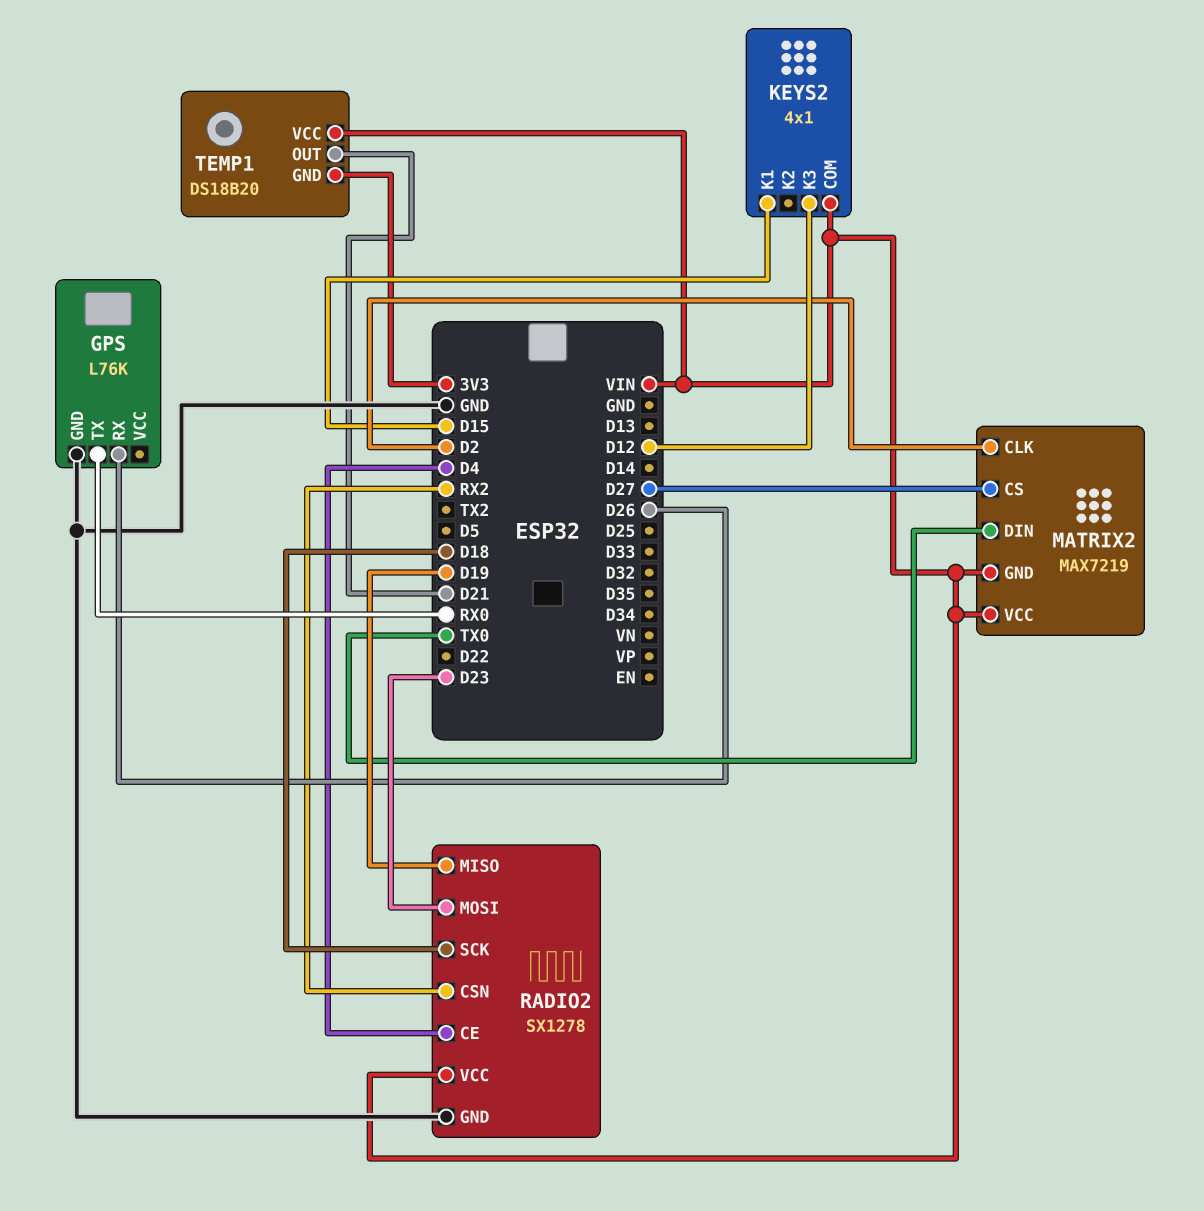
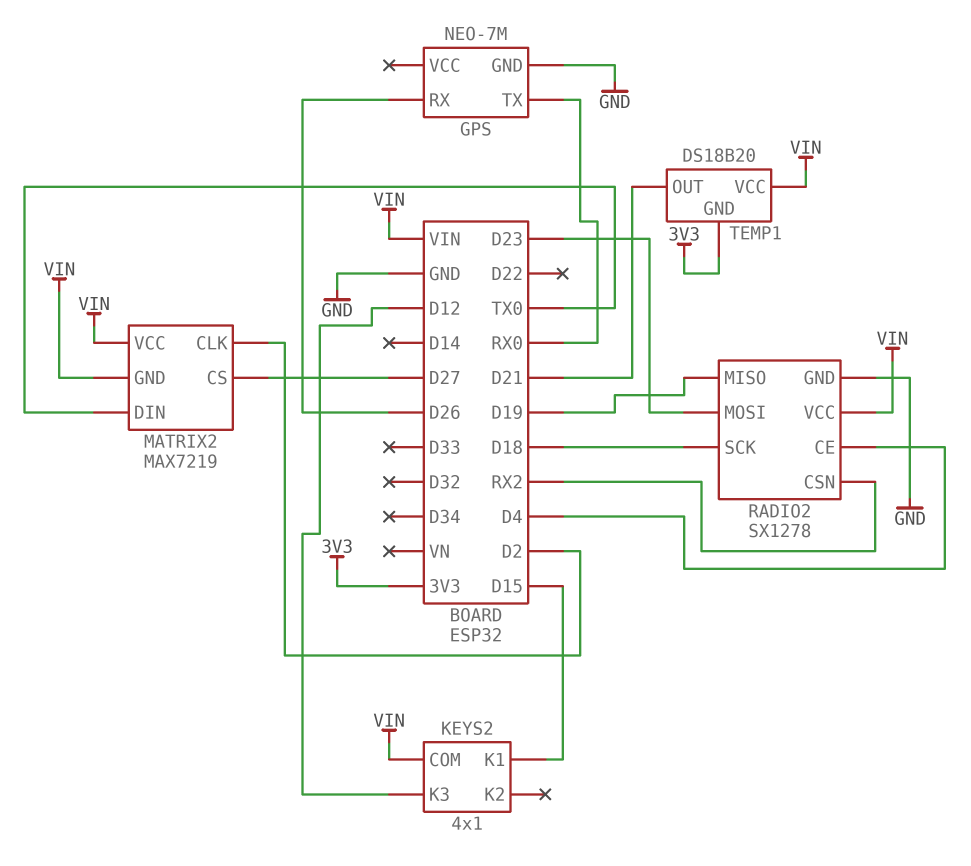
GPS: L76K -> NEO-7M

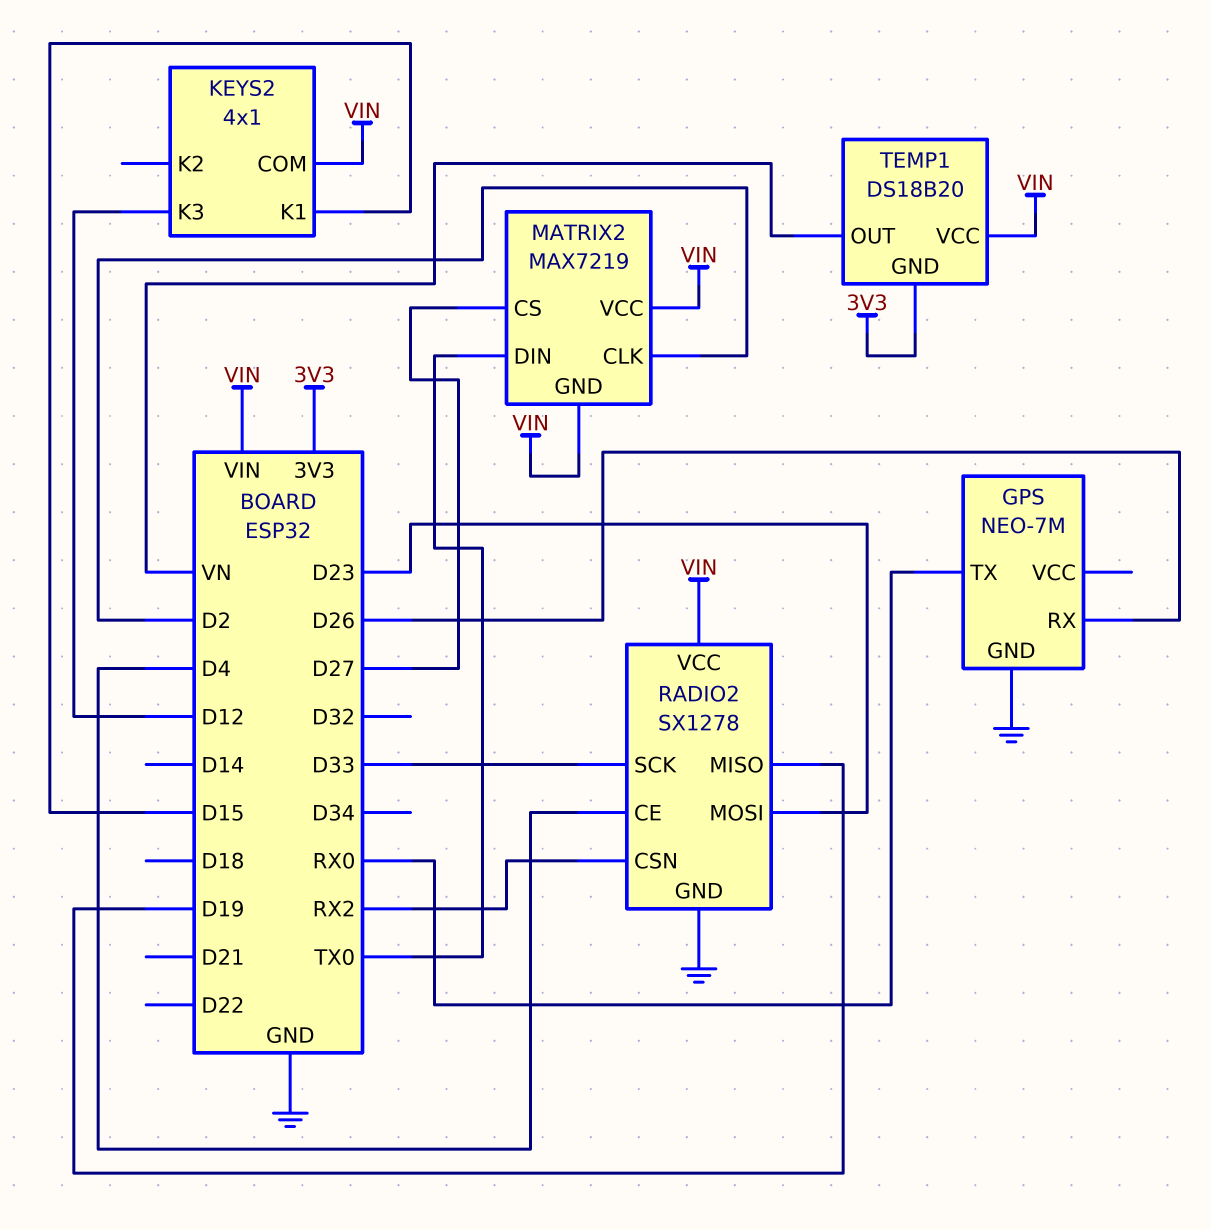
RADIO2 pin SCK: D18 -> D33
TEMP1 pin OUT: D21 -> VN

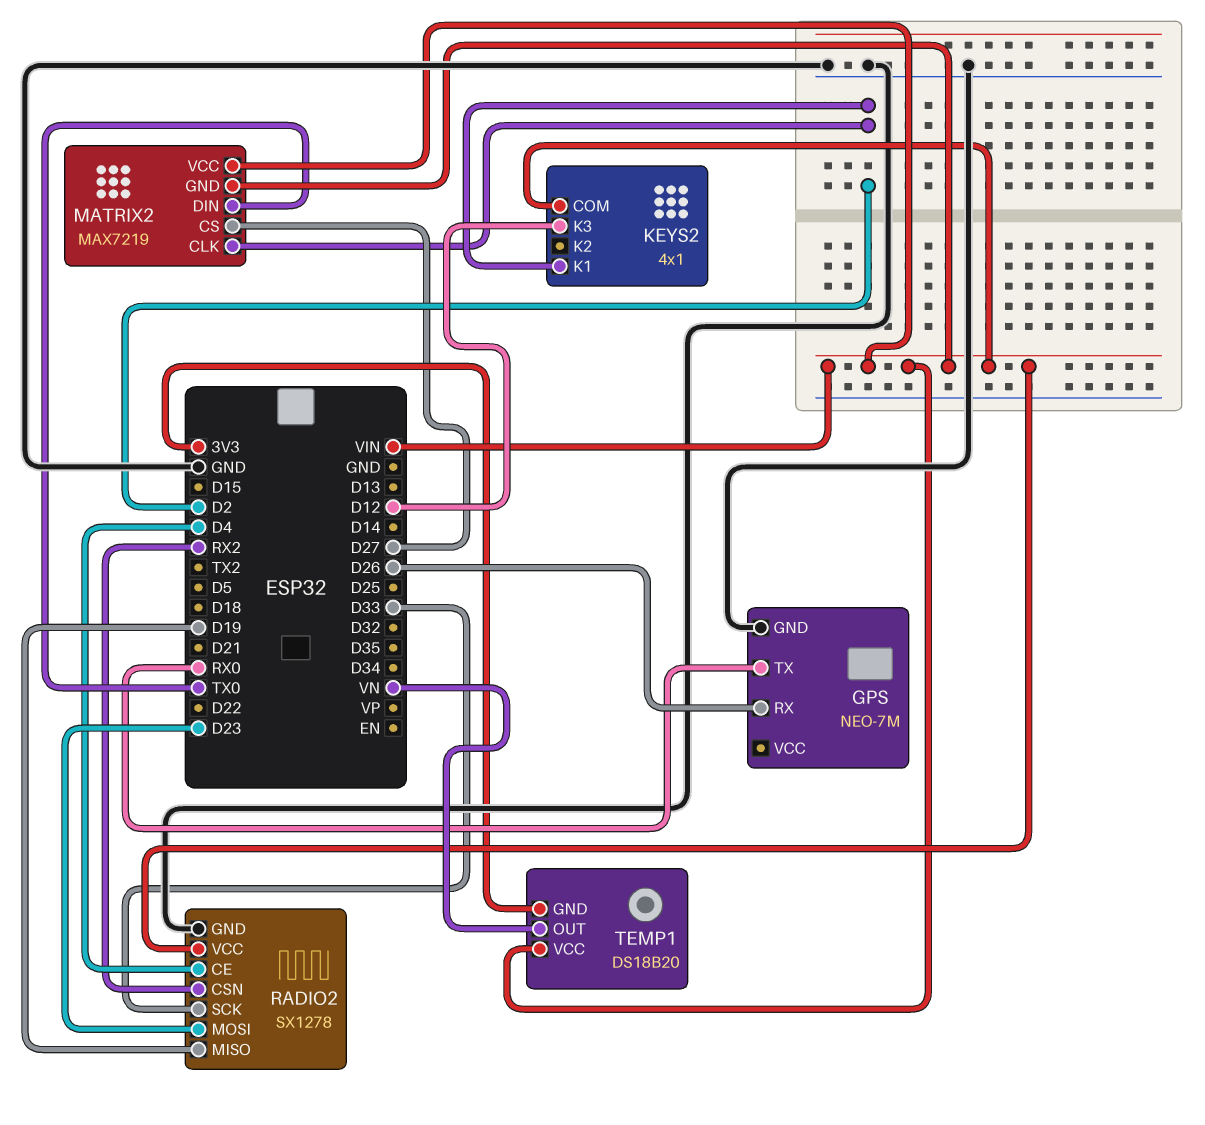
KEYS2 pin K1: D15 -> D2

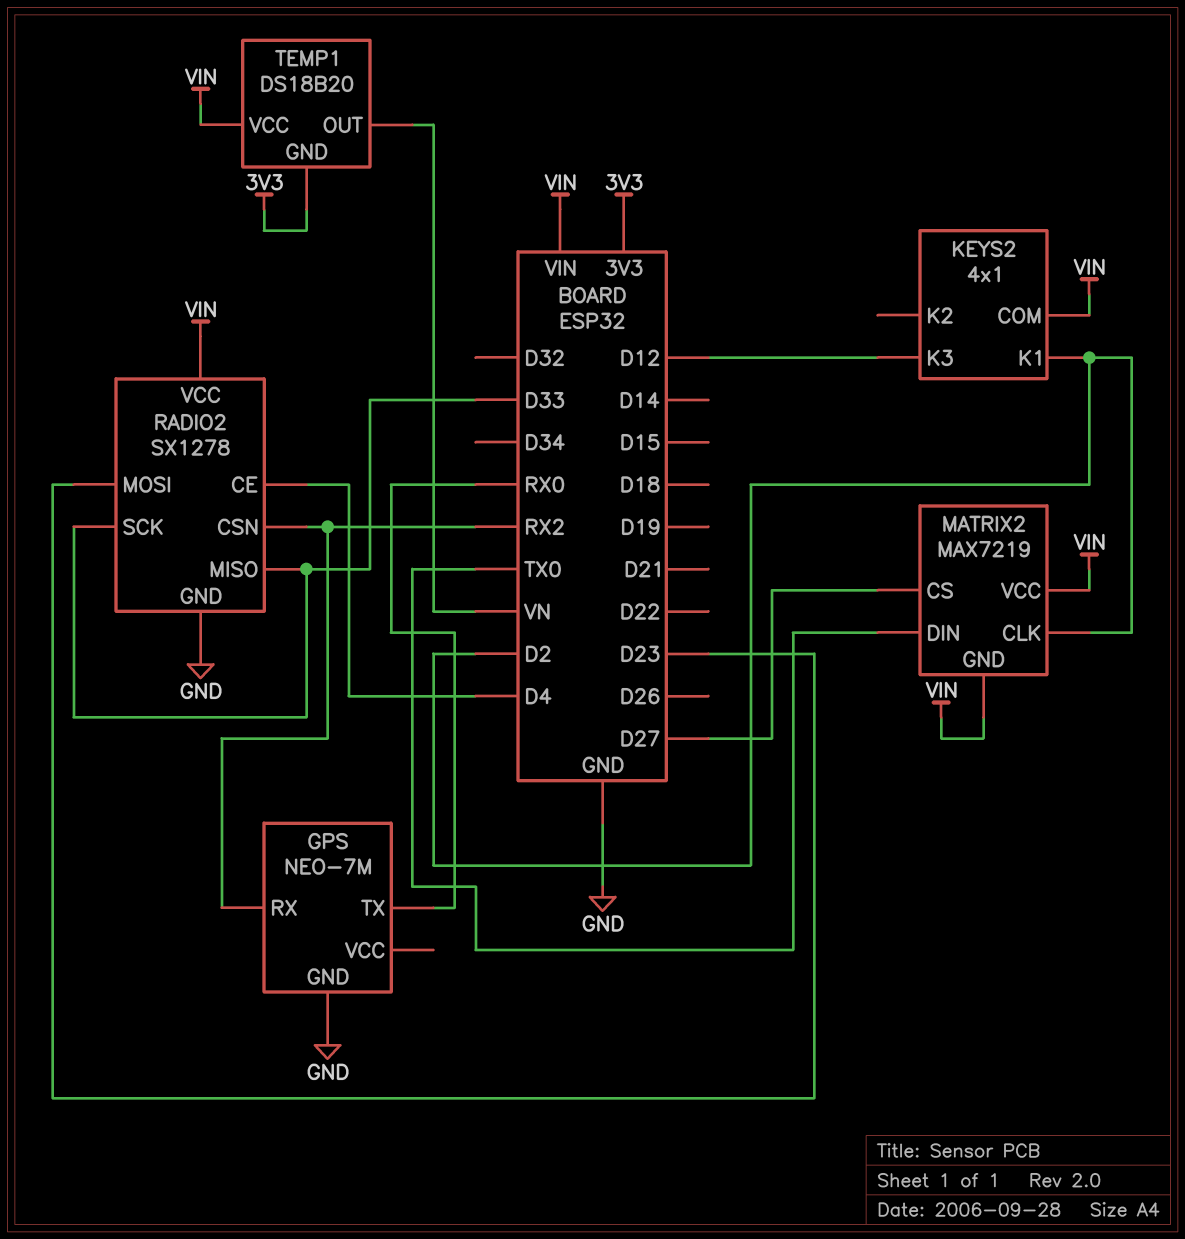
GPS pin RX: D26 -> RX2
RADIO2 pin MISO: D19 -> D33

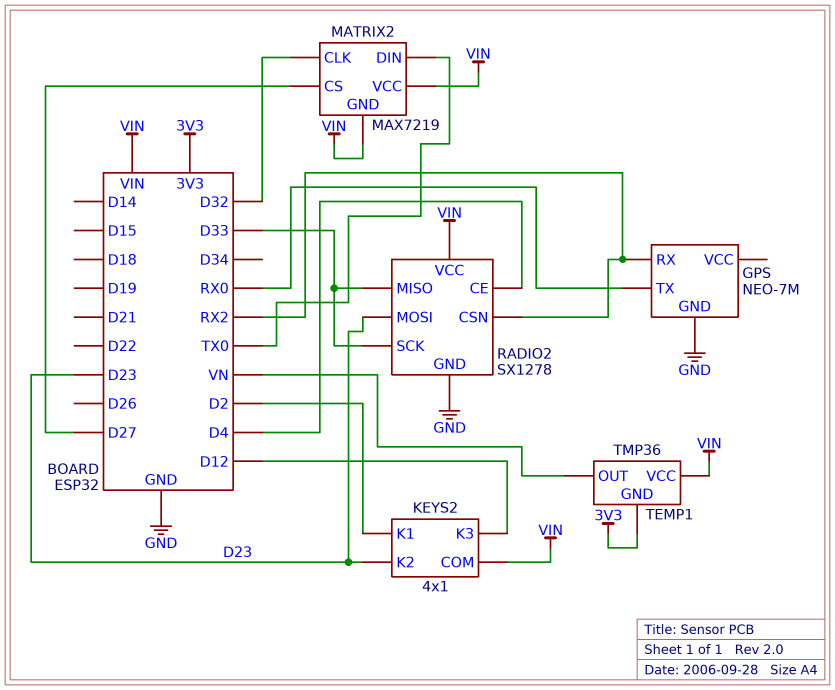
KEYS2 pin K2: none -> D23
MATRIX2 pin CLK: D2 -> D32
TEMP1: DS18B20 -> TMP36

